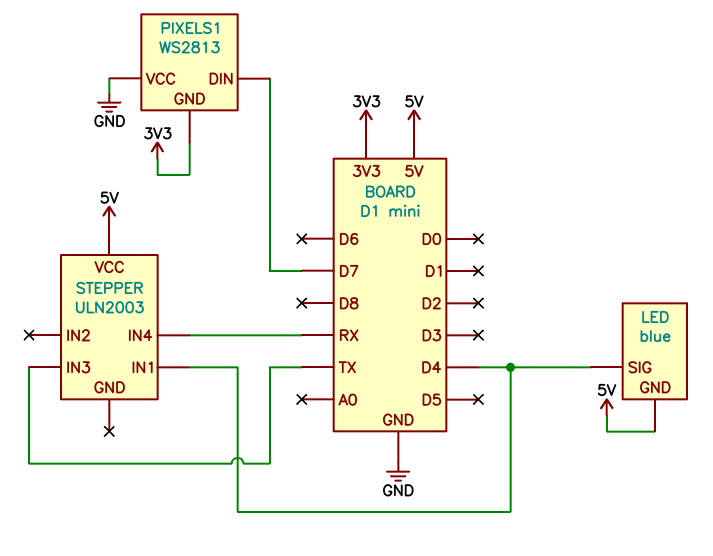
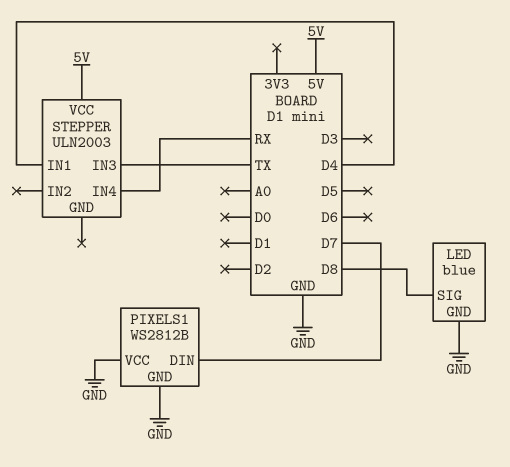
LED pin GND: 5V -> GND
LED pin SIG: D4 -> D8
PIXELS1: WS2813 -> WS2812B
PIXELS1 pin GND: 3V3 -> GND

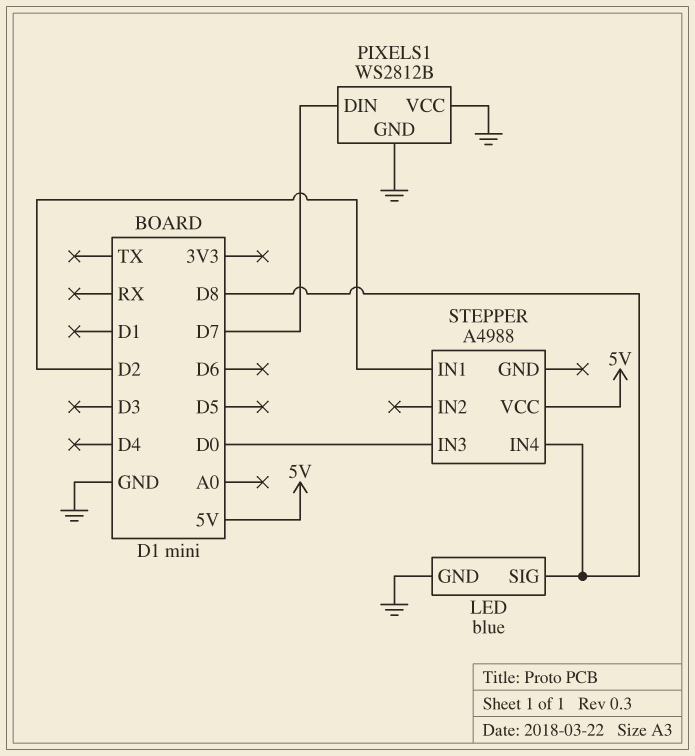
STEPPER: ULN2003 -> A4988
STEPPER pin IN1: D4 -> D2
STEPPER pin IN3: TX -> D0
STEPPER pin IN4: RX -> D8

